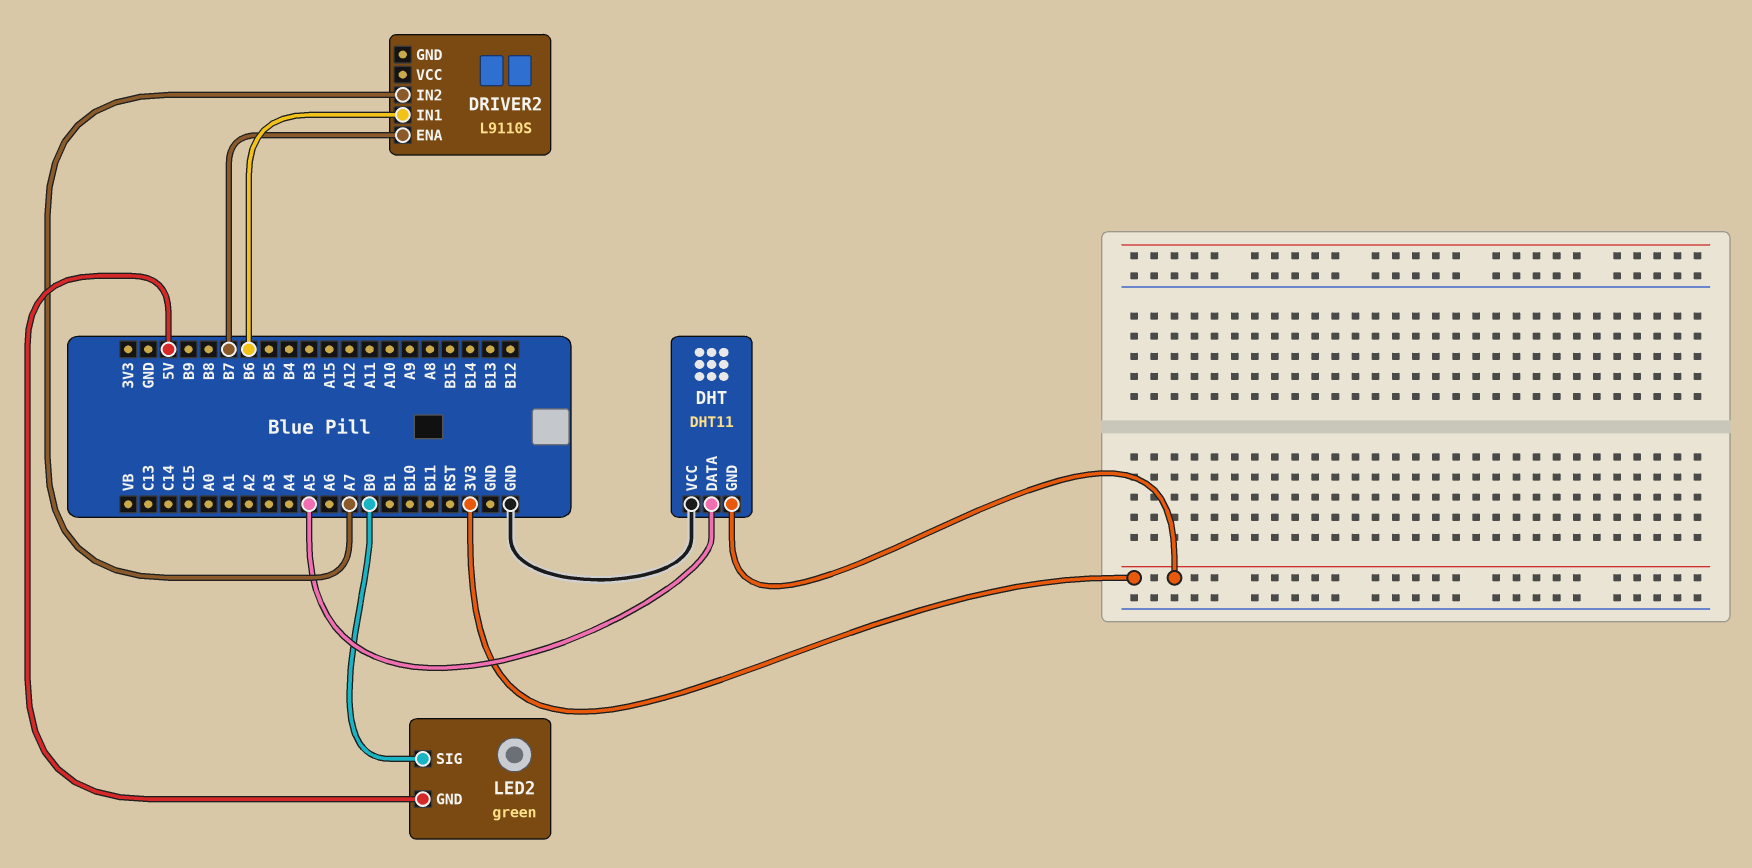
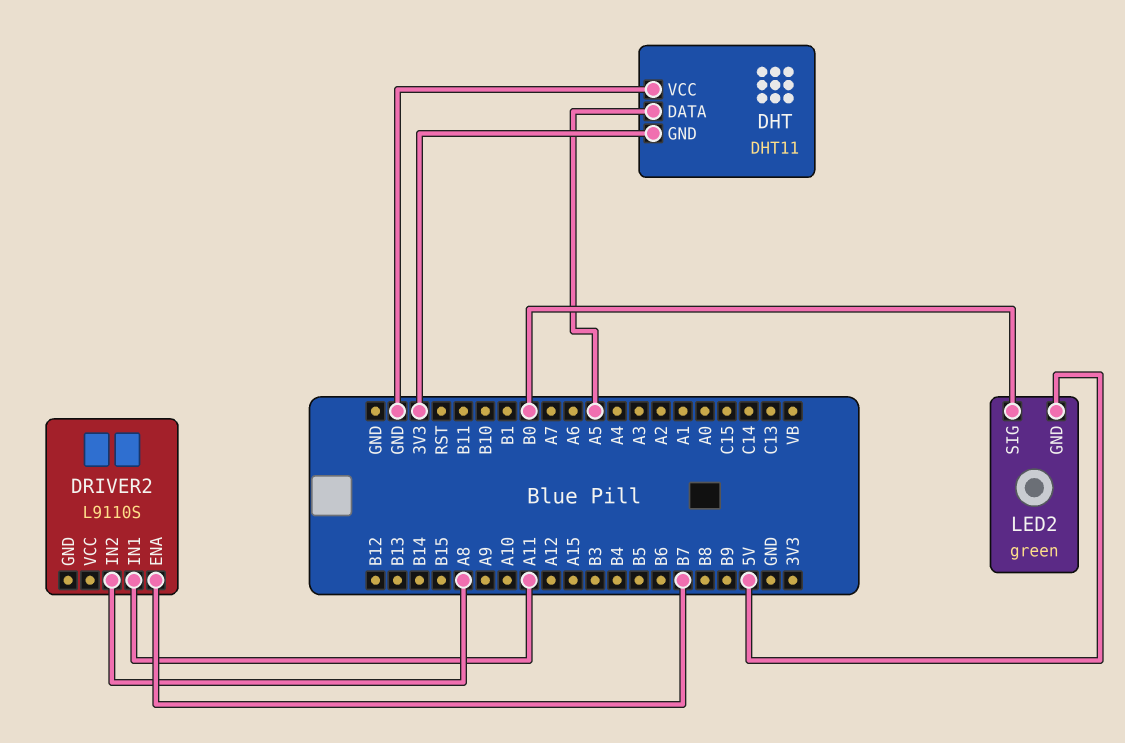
DRIVER2 pin IN1: B6 -> A11
DRIVER2 pin IN2: A7 -> A8

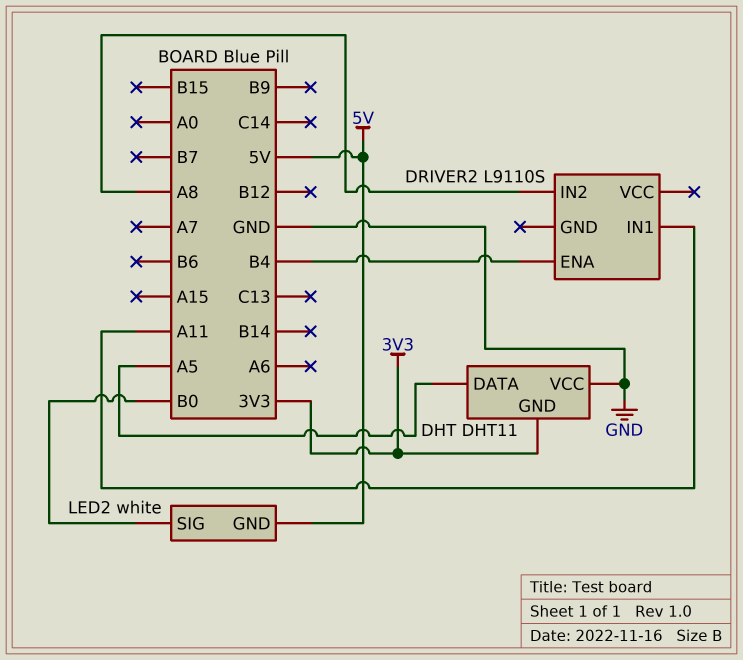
DRIVER2 pin ENA: B7 -> B4
LED2: green -> white

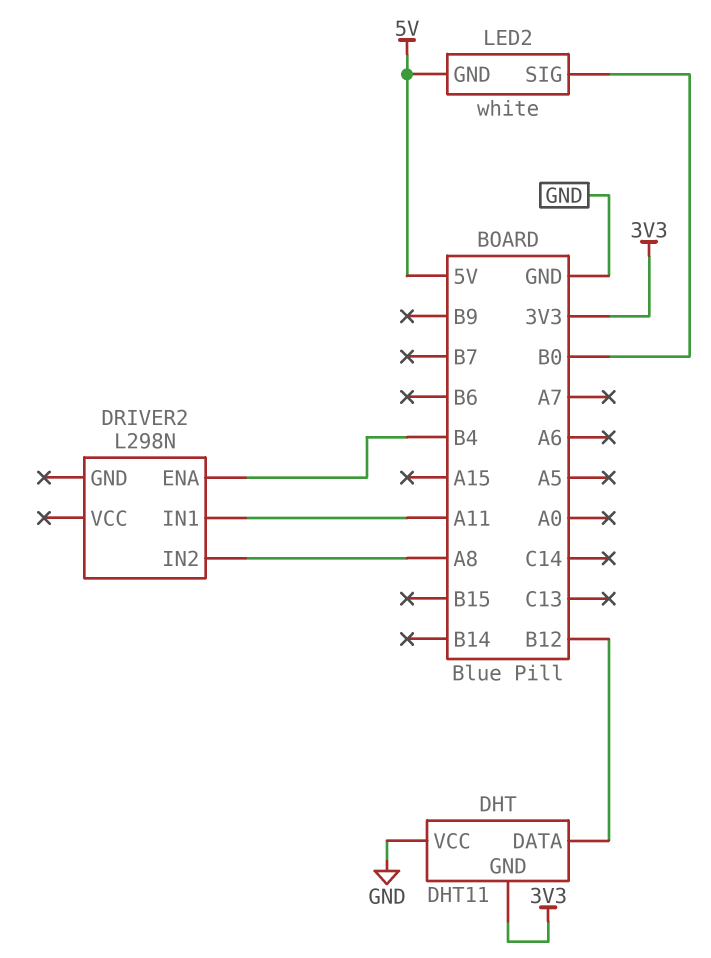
DHT pin DATA: A5 -> B12
DRIVER2: L9110S -> L298N

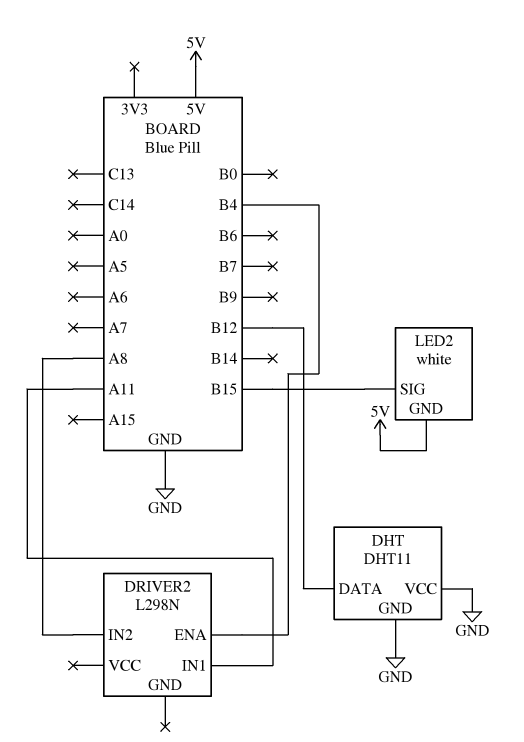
DHT pin GND: 3V3 -> GND
LED2 pin SIG: B0 -> B15

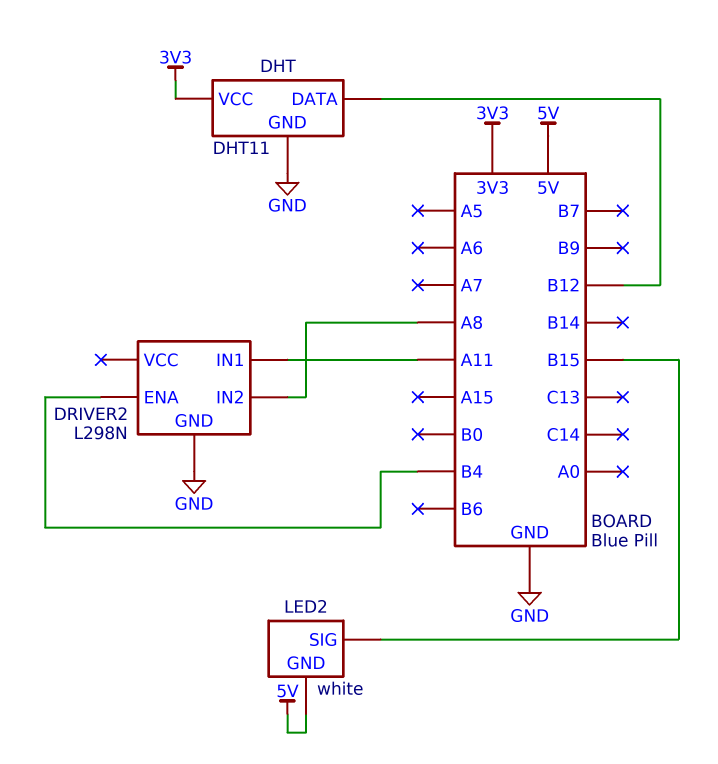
DHT pin VCC: GND -> 3V3
DRIVER2 pin GND: none -> GND

